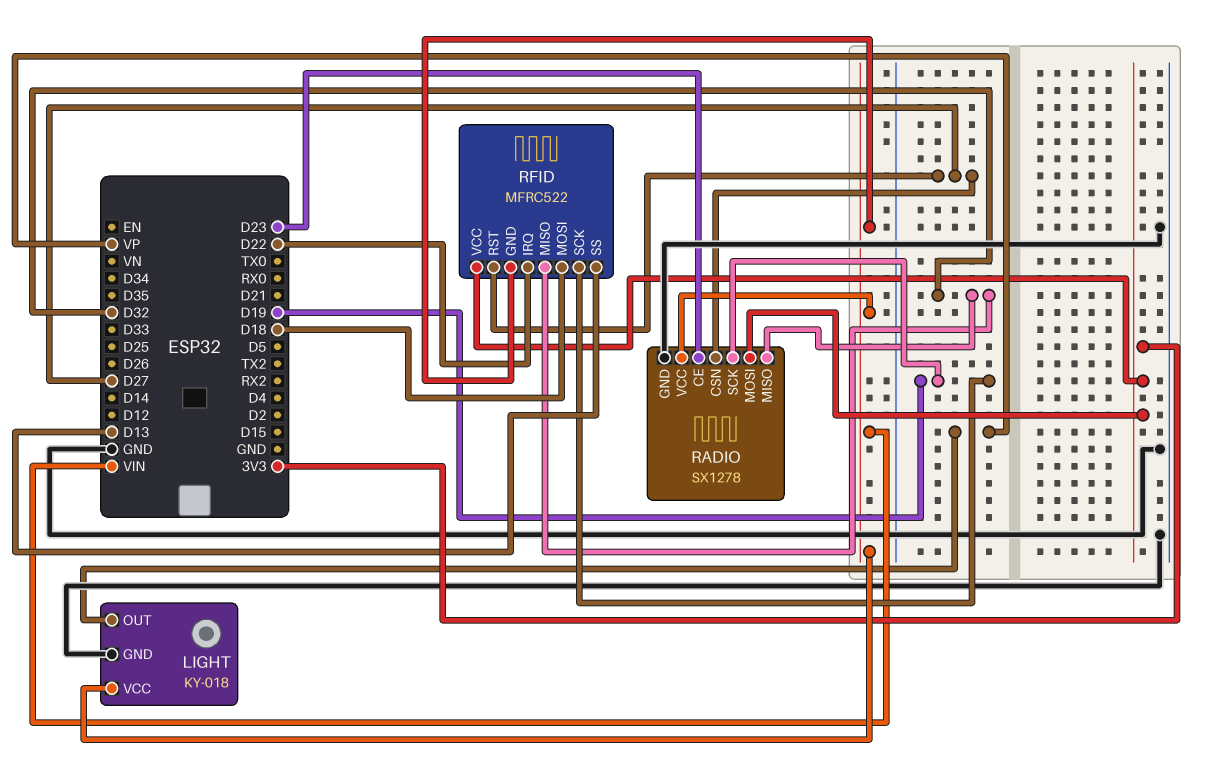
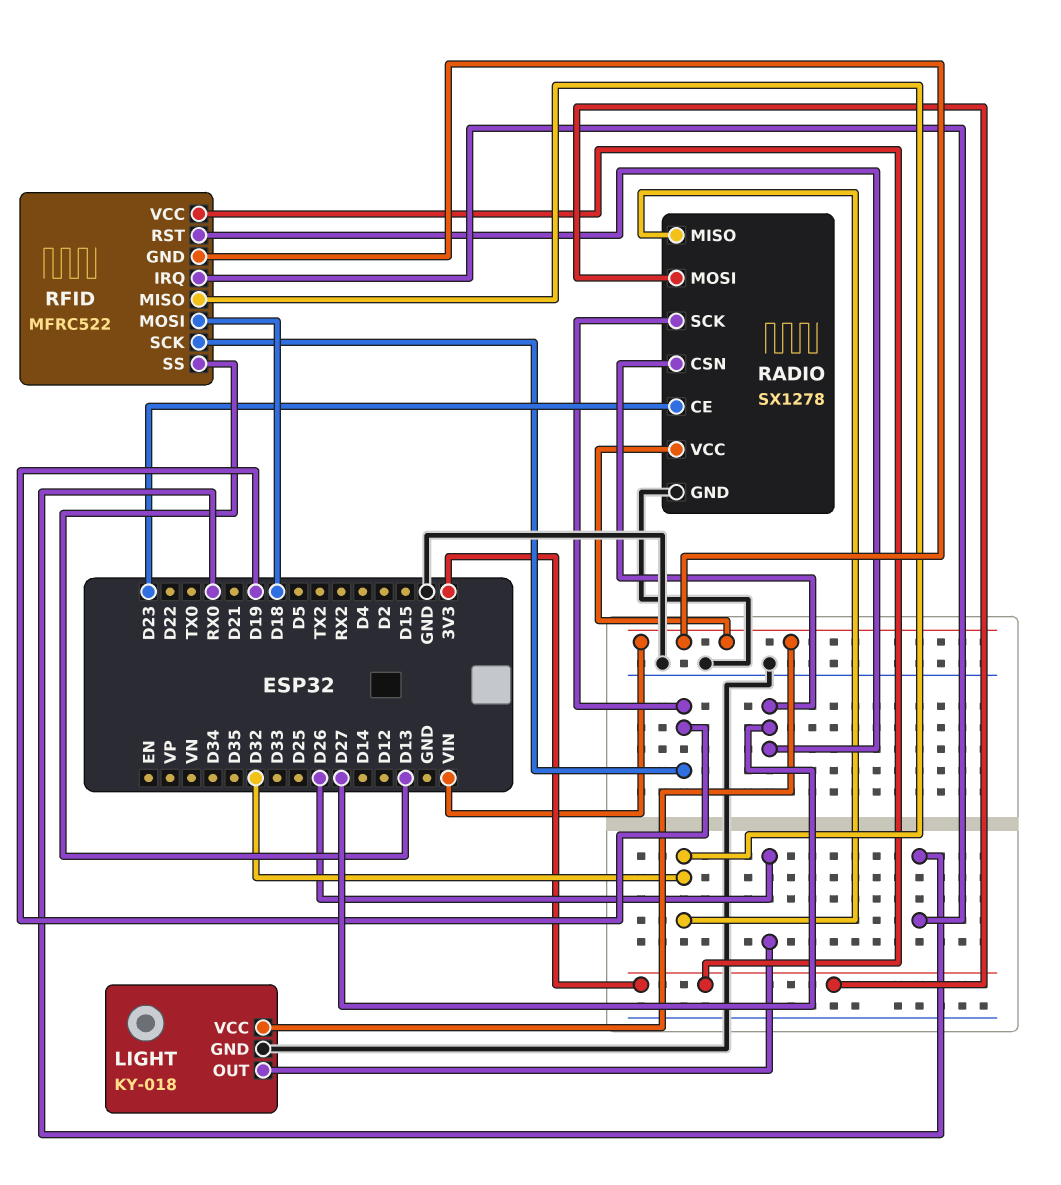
LIGHT pin OUT: VP -> D26
RFID pin IRQ: D22 -> RX0

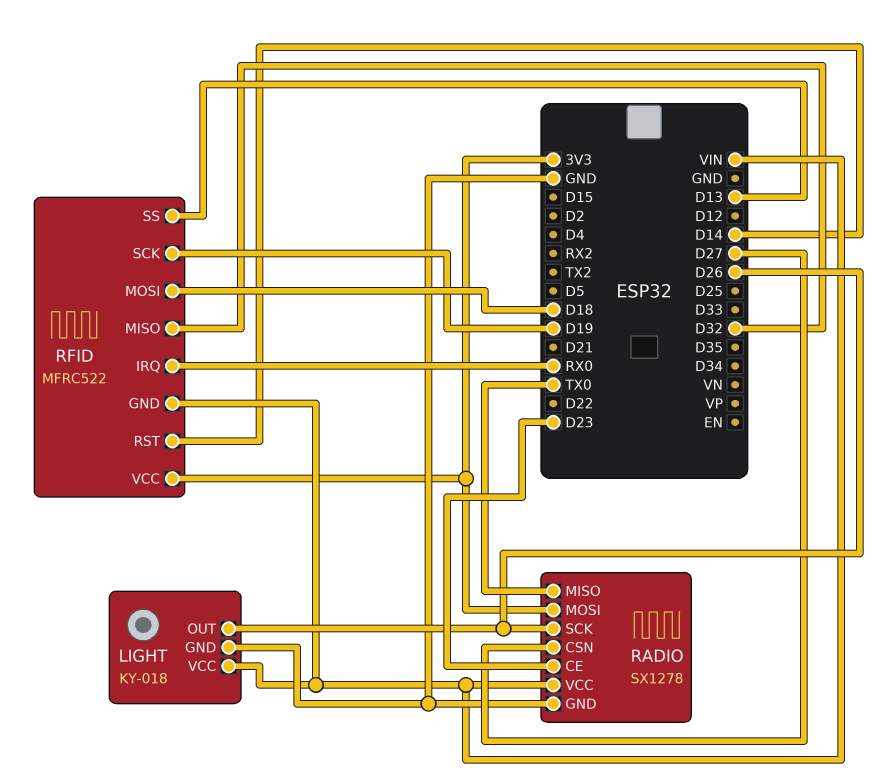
RADIO pin MISO: D32 -> TX0
RADIO pin SCK: D19 -> D26
RFID pin RST: D27 -> D14

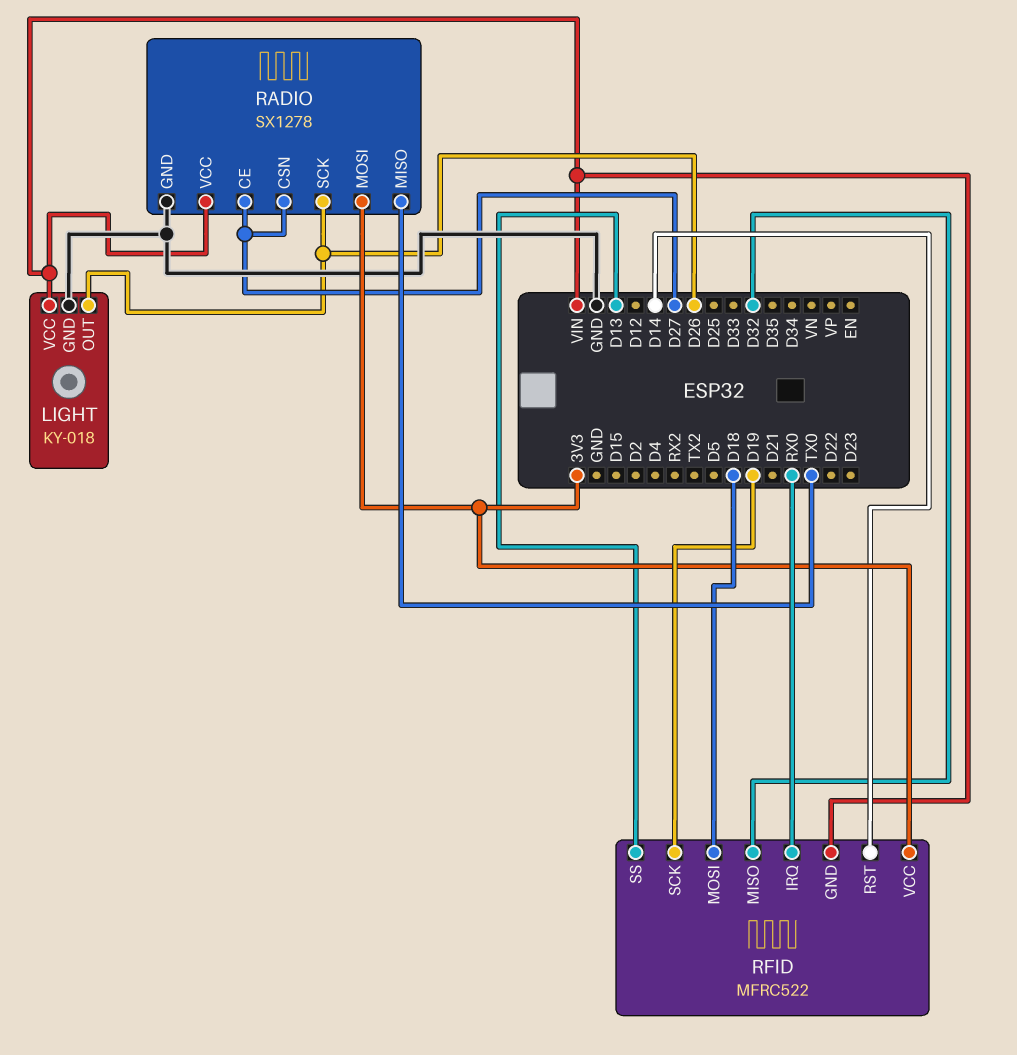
RADIO pin CE: D23 -> D27

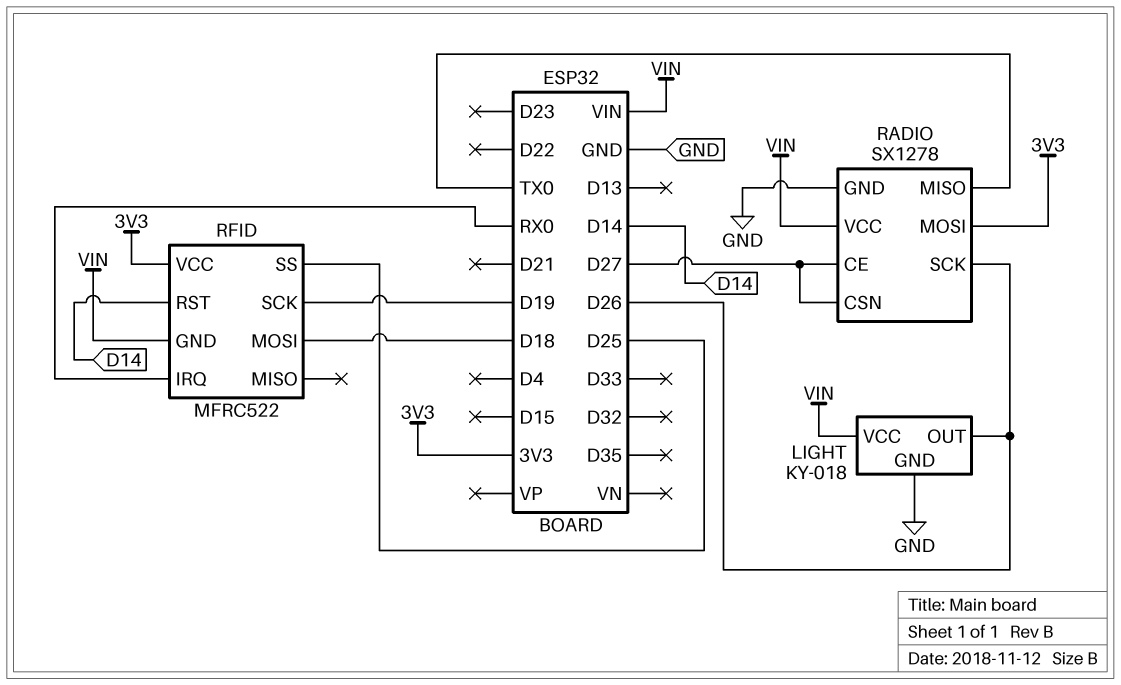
RFID pin MISO: D32 -> none
RFID pin SS: D13 -> D25

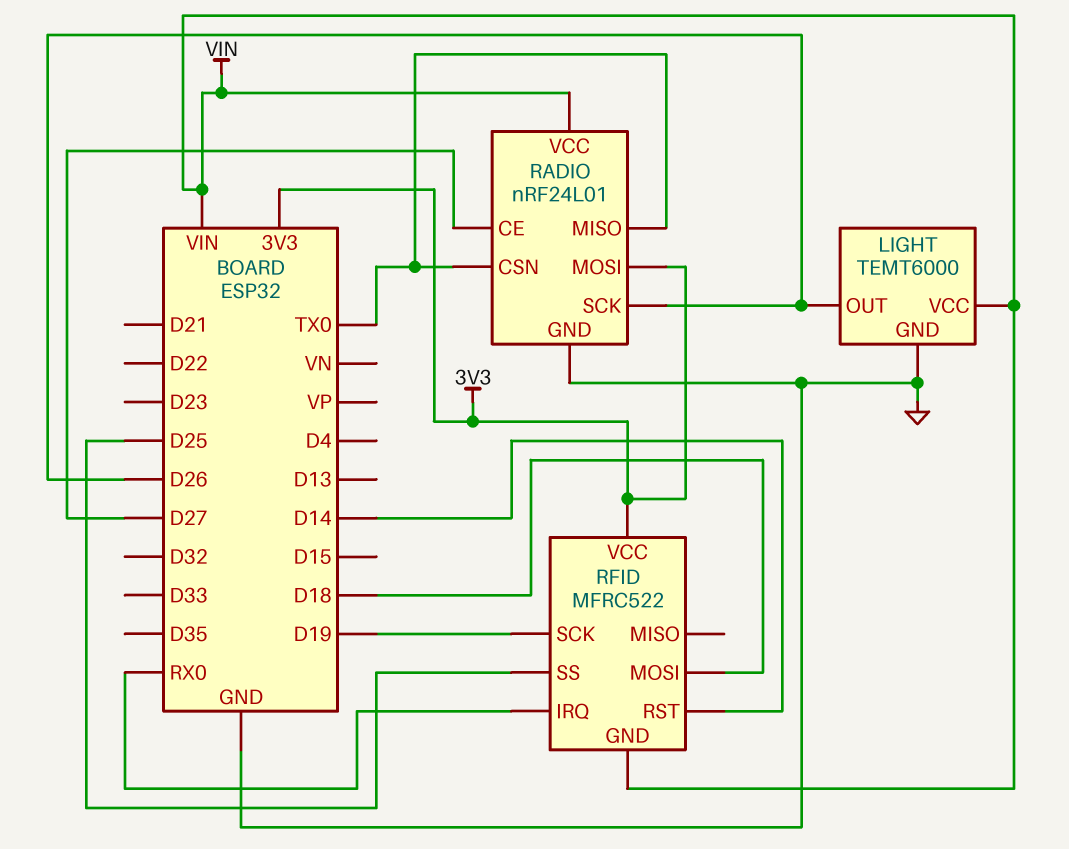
LIGHT: KY-018 -> TEMT6000
RADIO: SX1278 -> nRF24L01
RADIO pin CSN: D27 -> TX0

